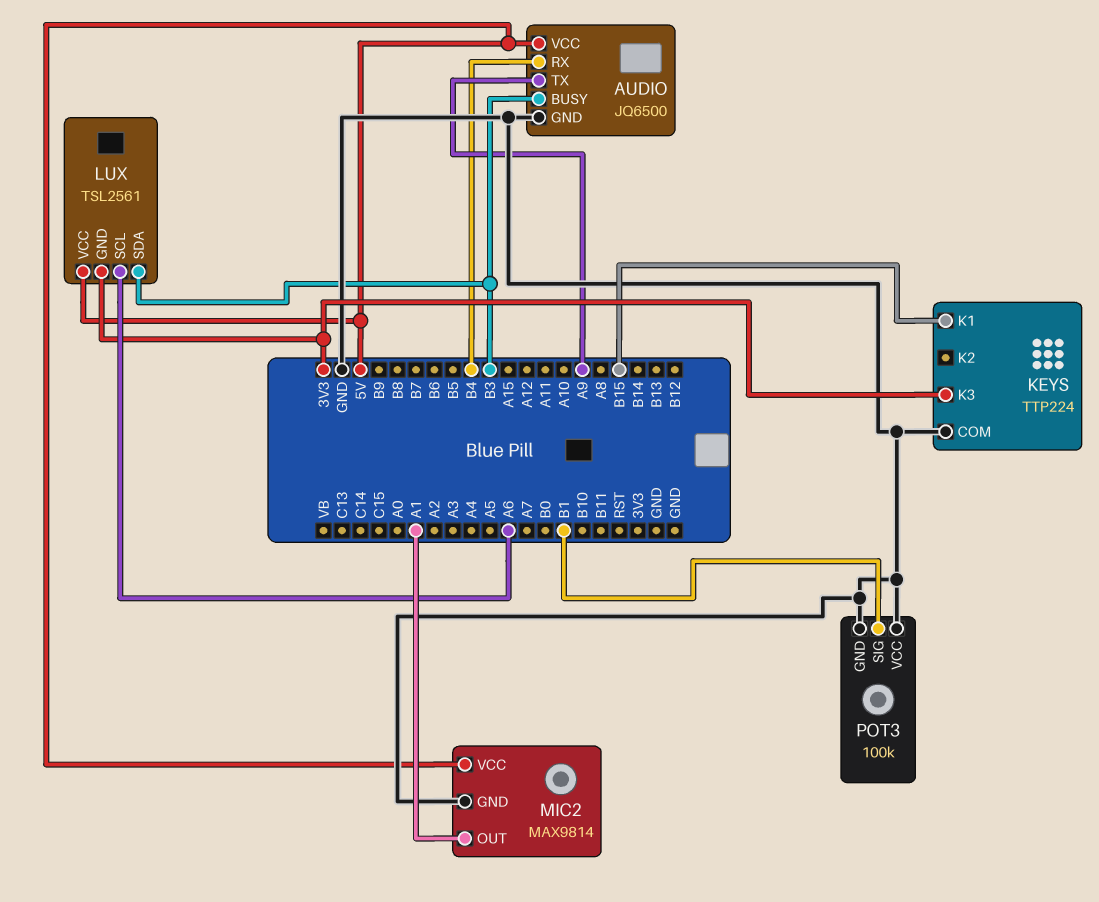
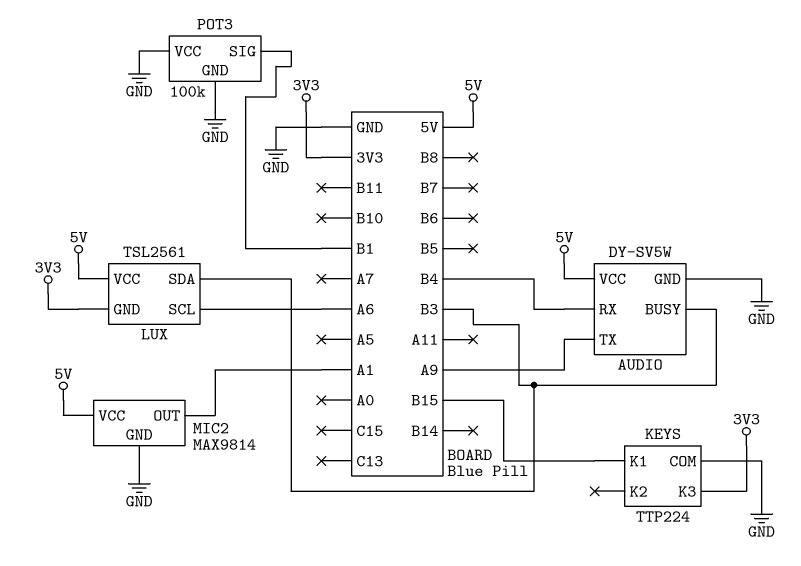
AUDIO: JQ6500 -> DY-SV5W

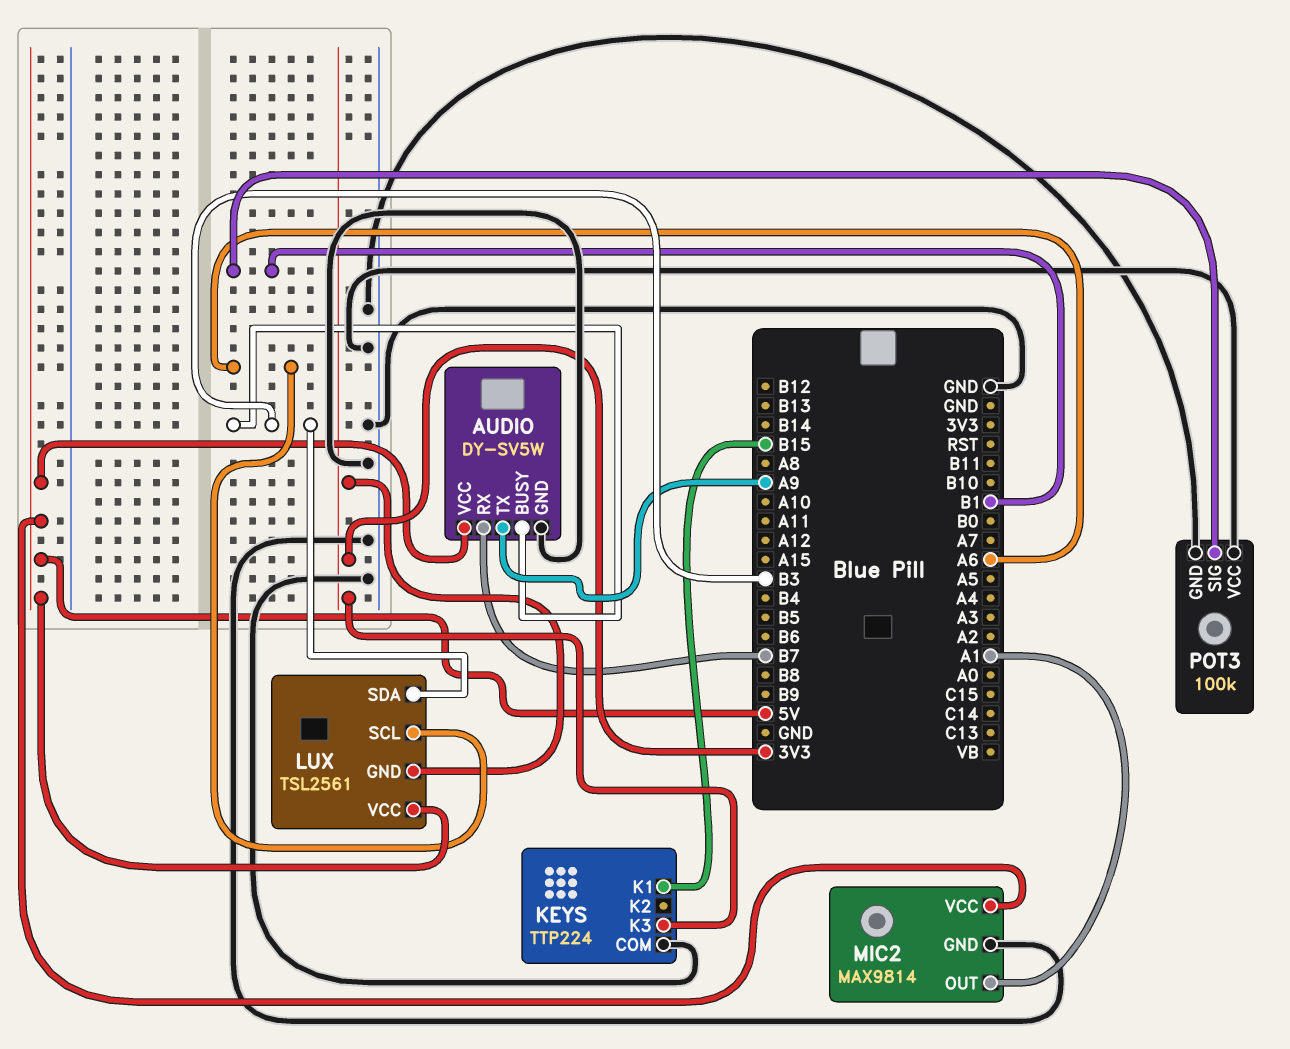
AUDIO pin RX: B4 -> B7

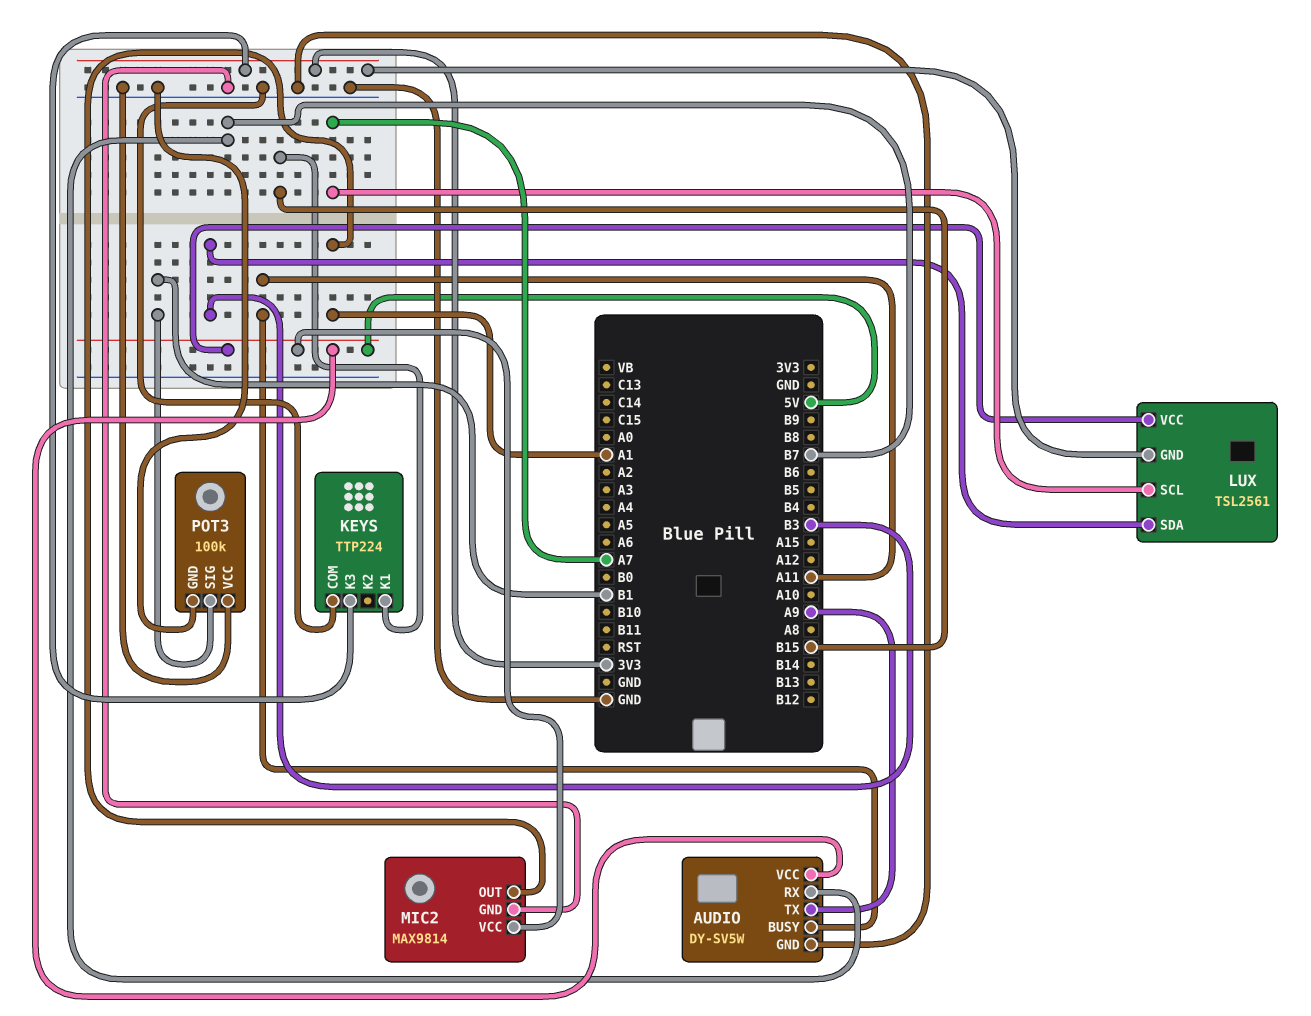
AUDIO pin BUSY: B3 -> A11
LUX pin SCL: A6 -> A7

